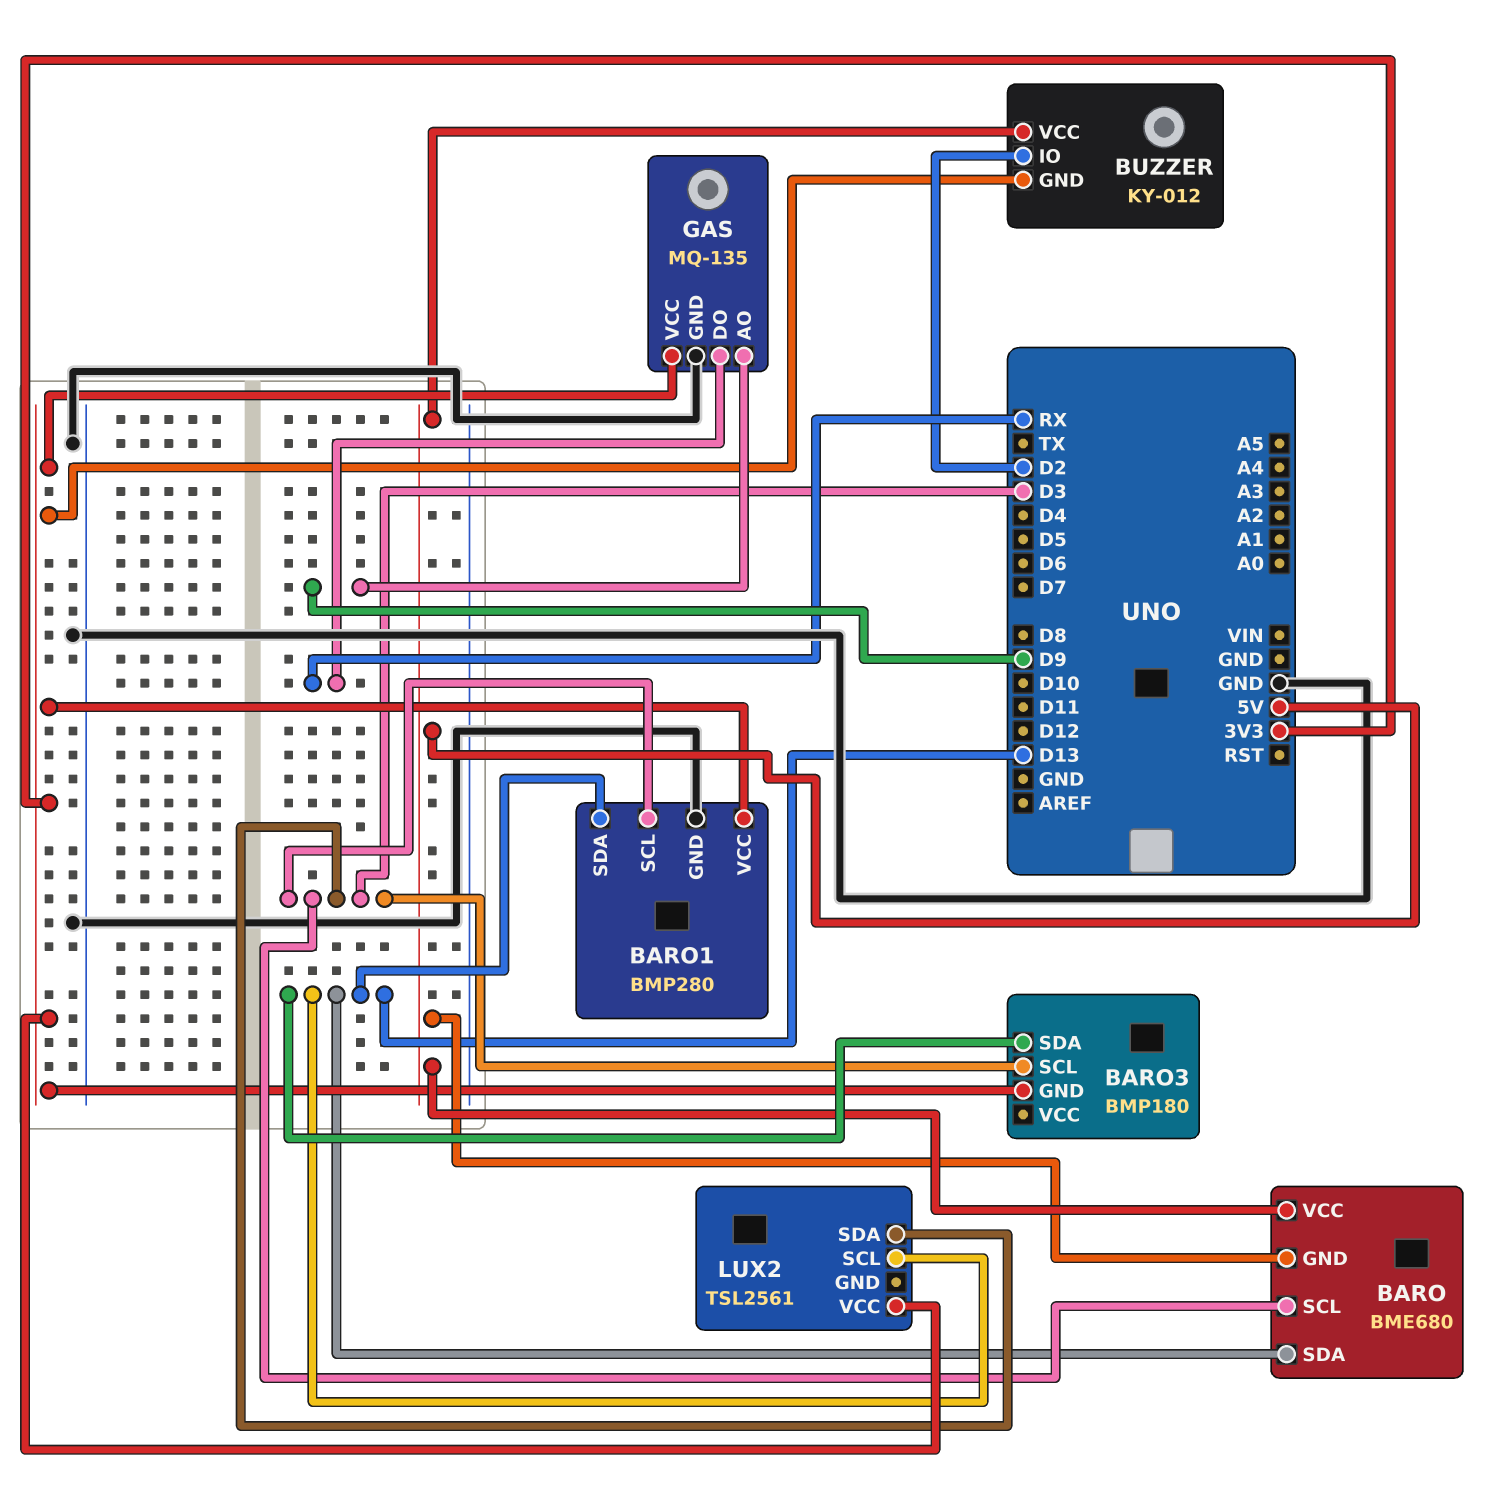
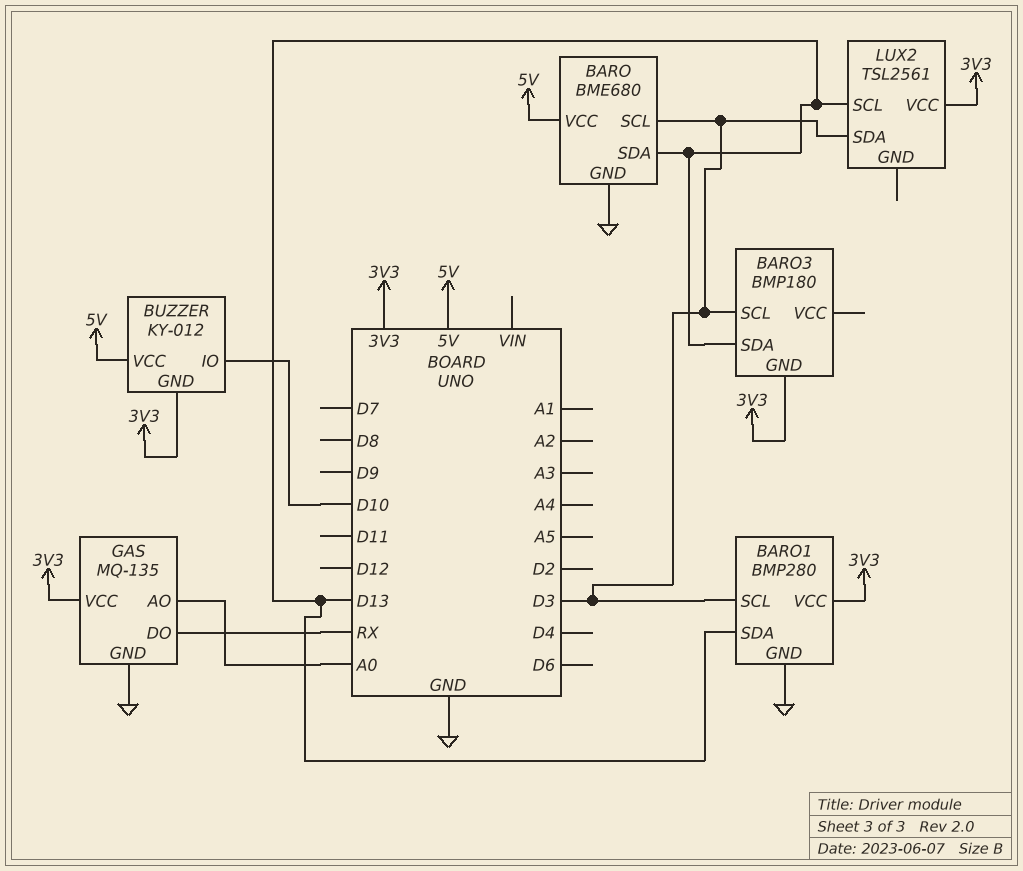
BARO pin GND: 5V -> GND
BUZZER pin IO: D2 -> D10
GAS pin AO: D9 -> A0

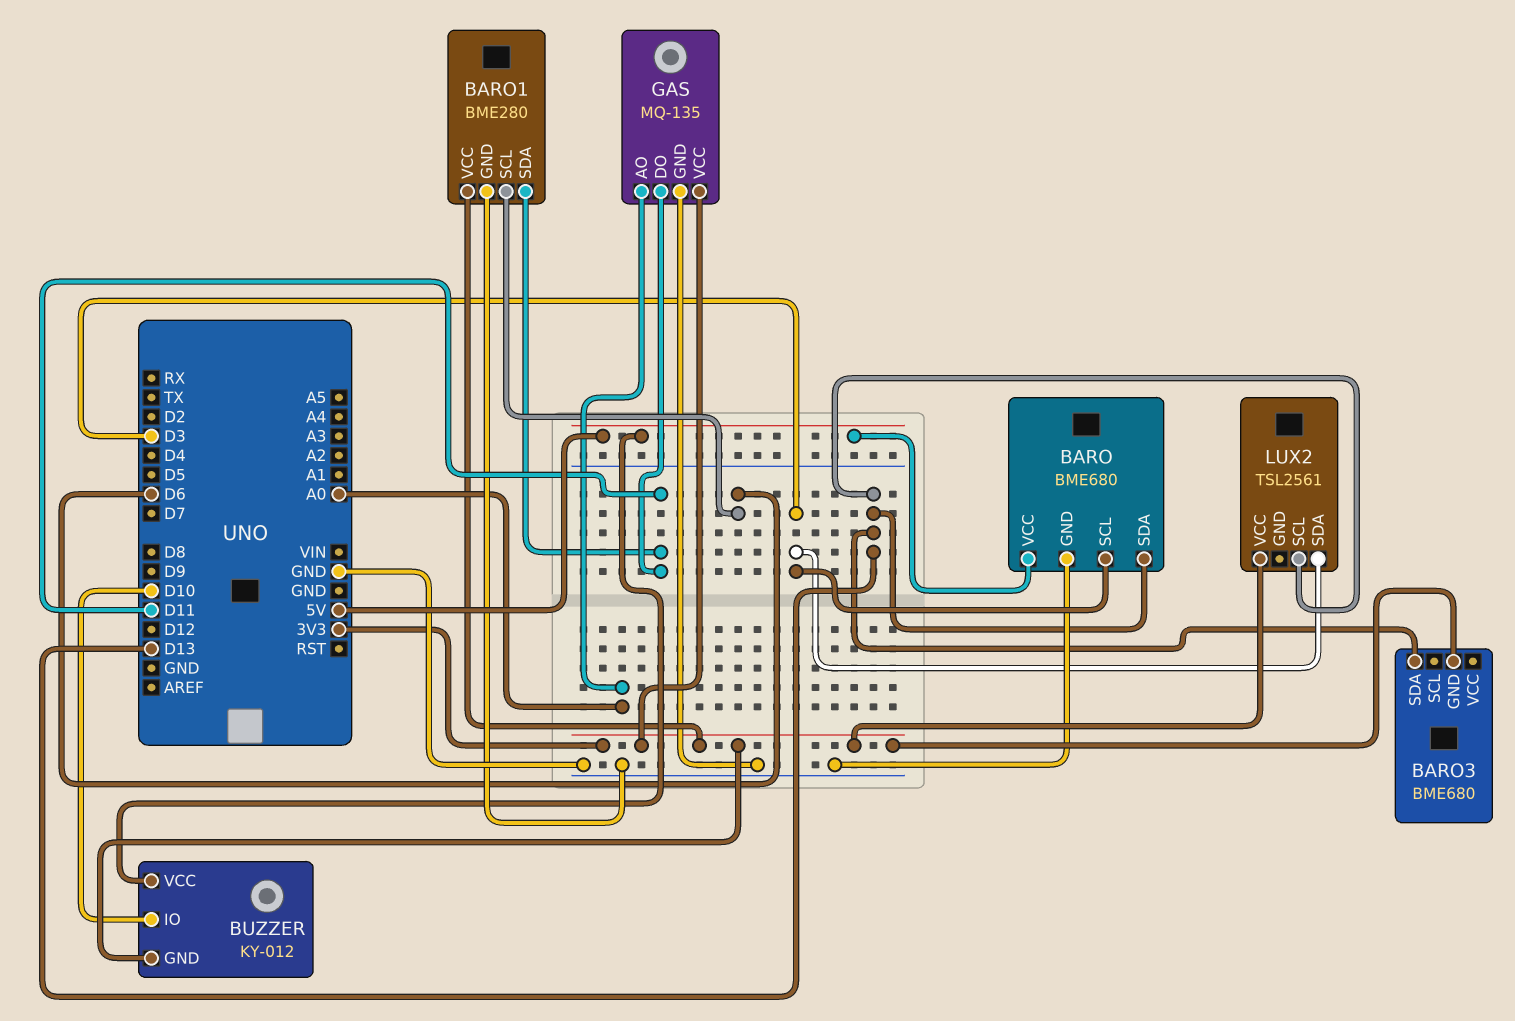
BARO1: BMP280 -> BME280
BARO1 pin SCL: D3 -> D6
BARO1 pin SDA: D13 -> D11
BARO3: BMP180 -> BME680
BARO3 pin SCL: D3 -> none
GAS pin DO: RX -> D11

